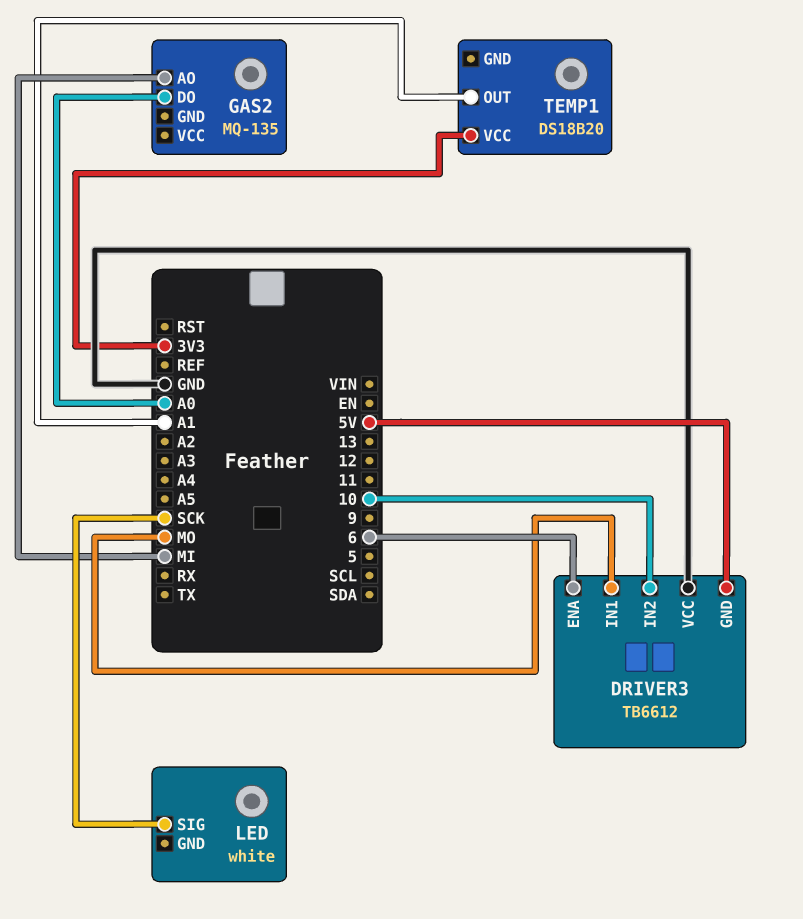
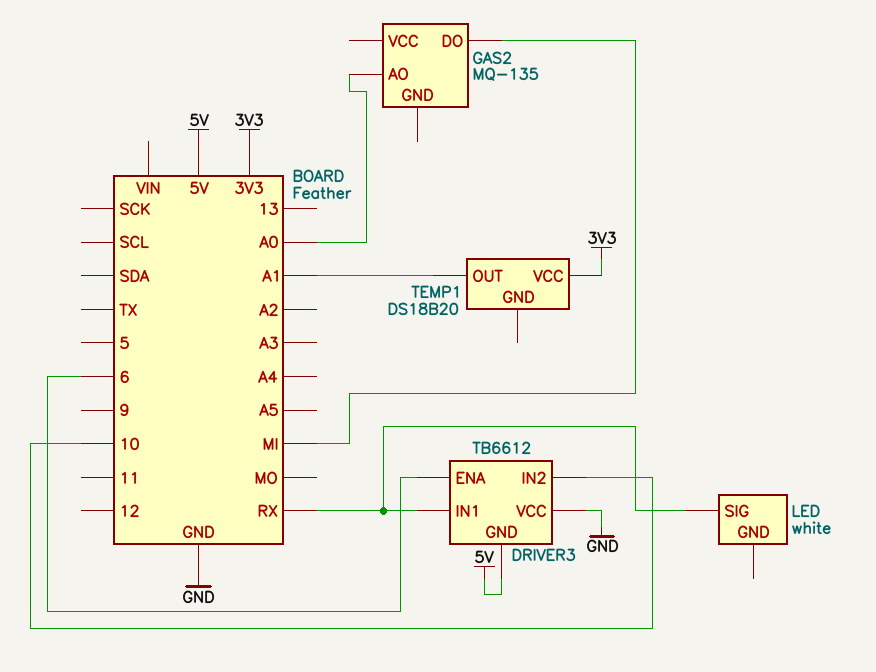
DRIVER3 pin IN1: MO -> RX
GAS2 pin AO: MI -> A0
GAS2 pin DO: A0 -> MI
LED pin SIG: SCK -> RX

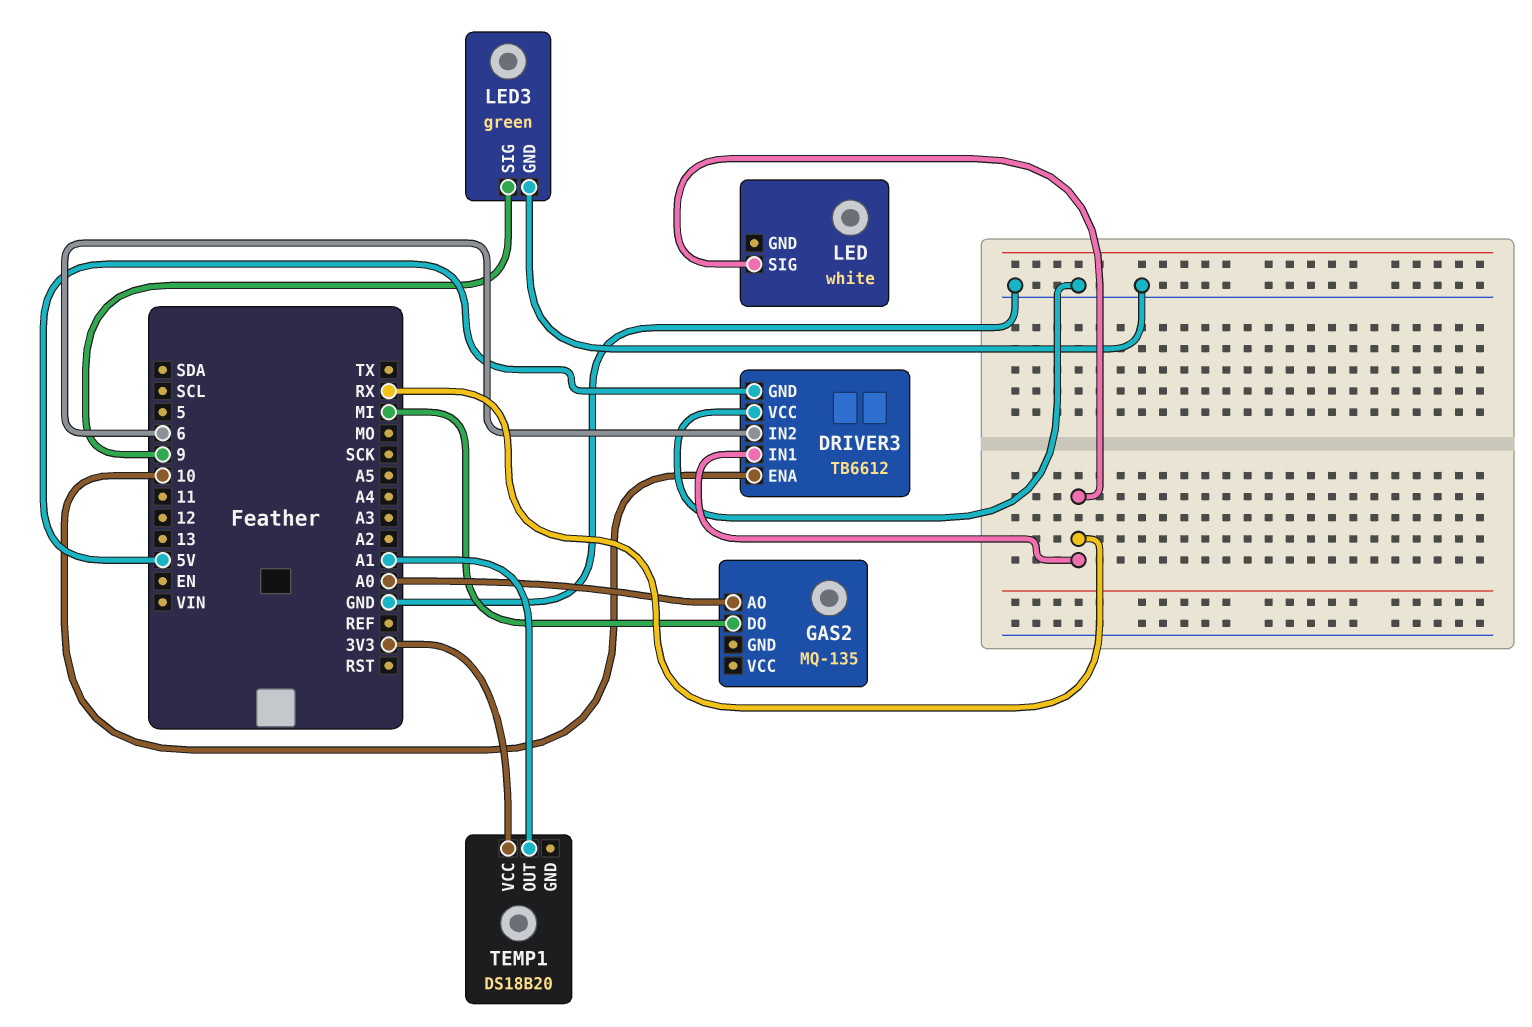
DRIVER3 pin ENA: 6 -> 10
DRIVER3 pin IN2: 10 -> 6
LED3: none -> green
LED3 pin GND: none -> GND
LED3 pin SIG: none -> 9

